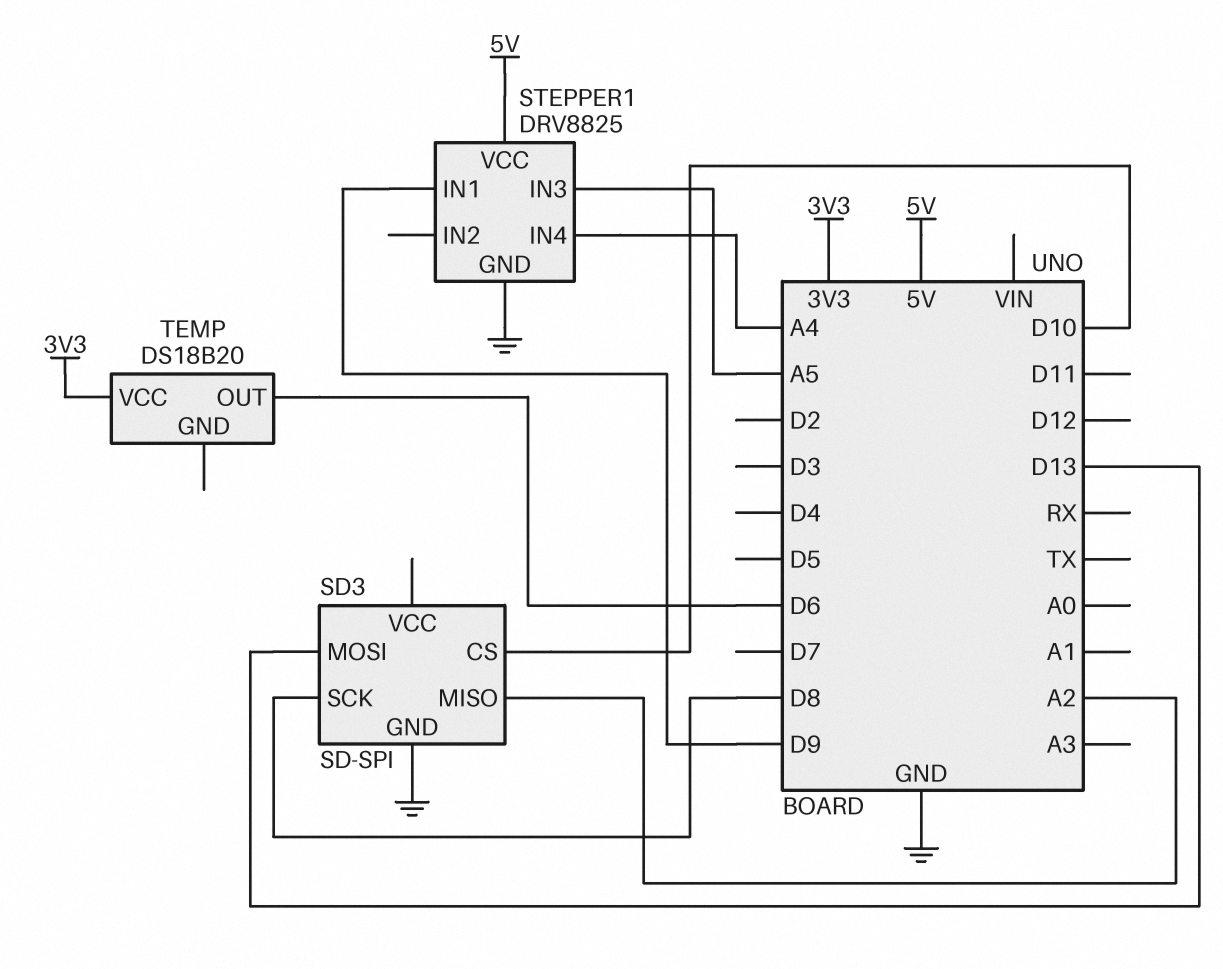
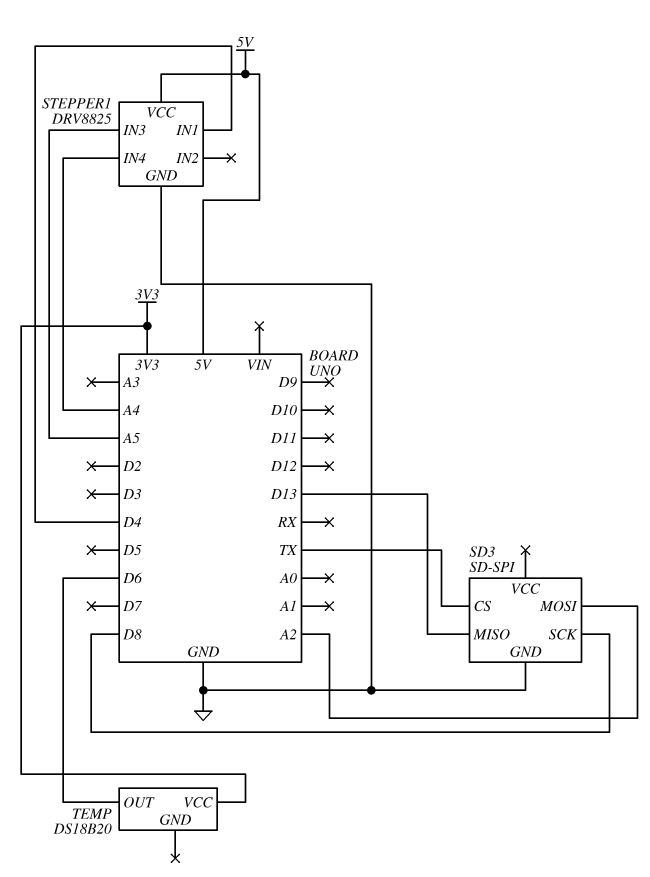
SD3 pin CS: D10 -> TX
SD3 pin MISO: A2 -> D13
SD3 pin MOSI: D13 -> A2
STEPPER1 pin IN1: D9 -> D4

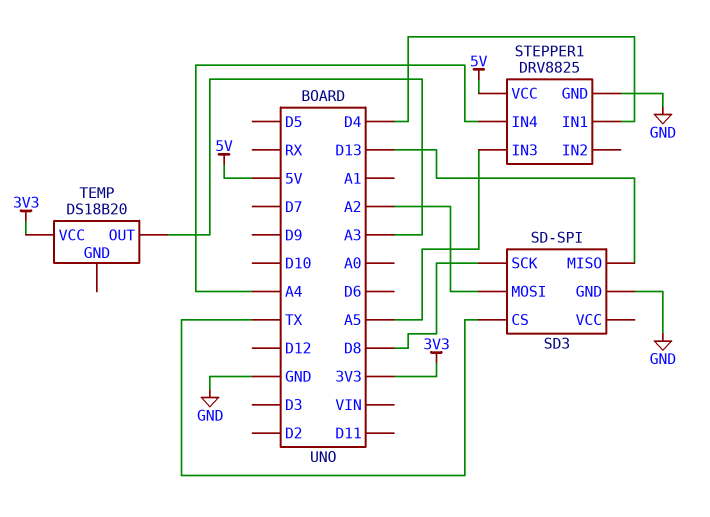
TEMP pin OUT: D6 -> A3

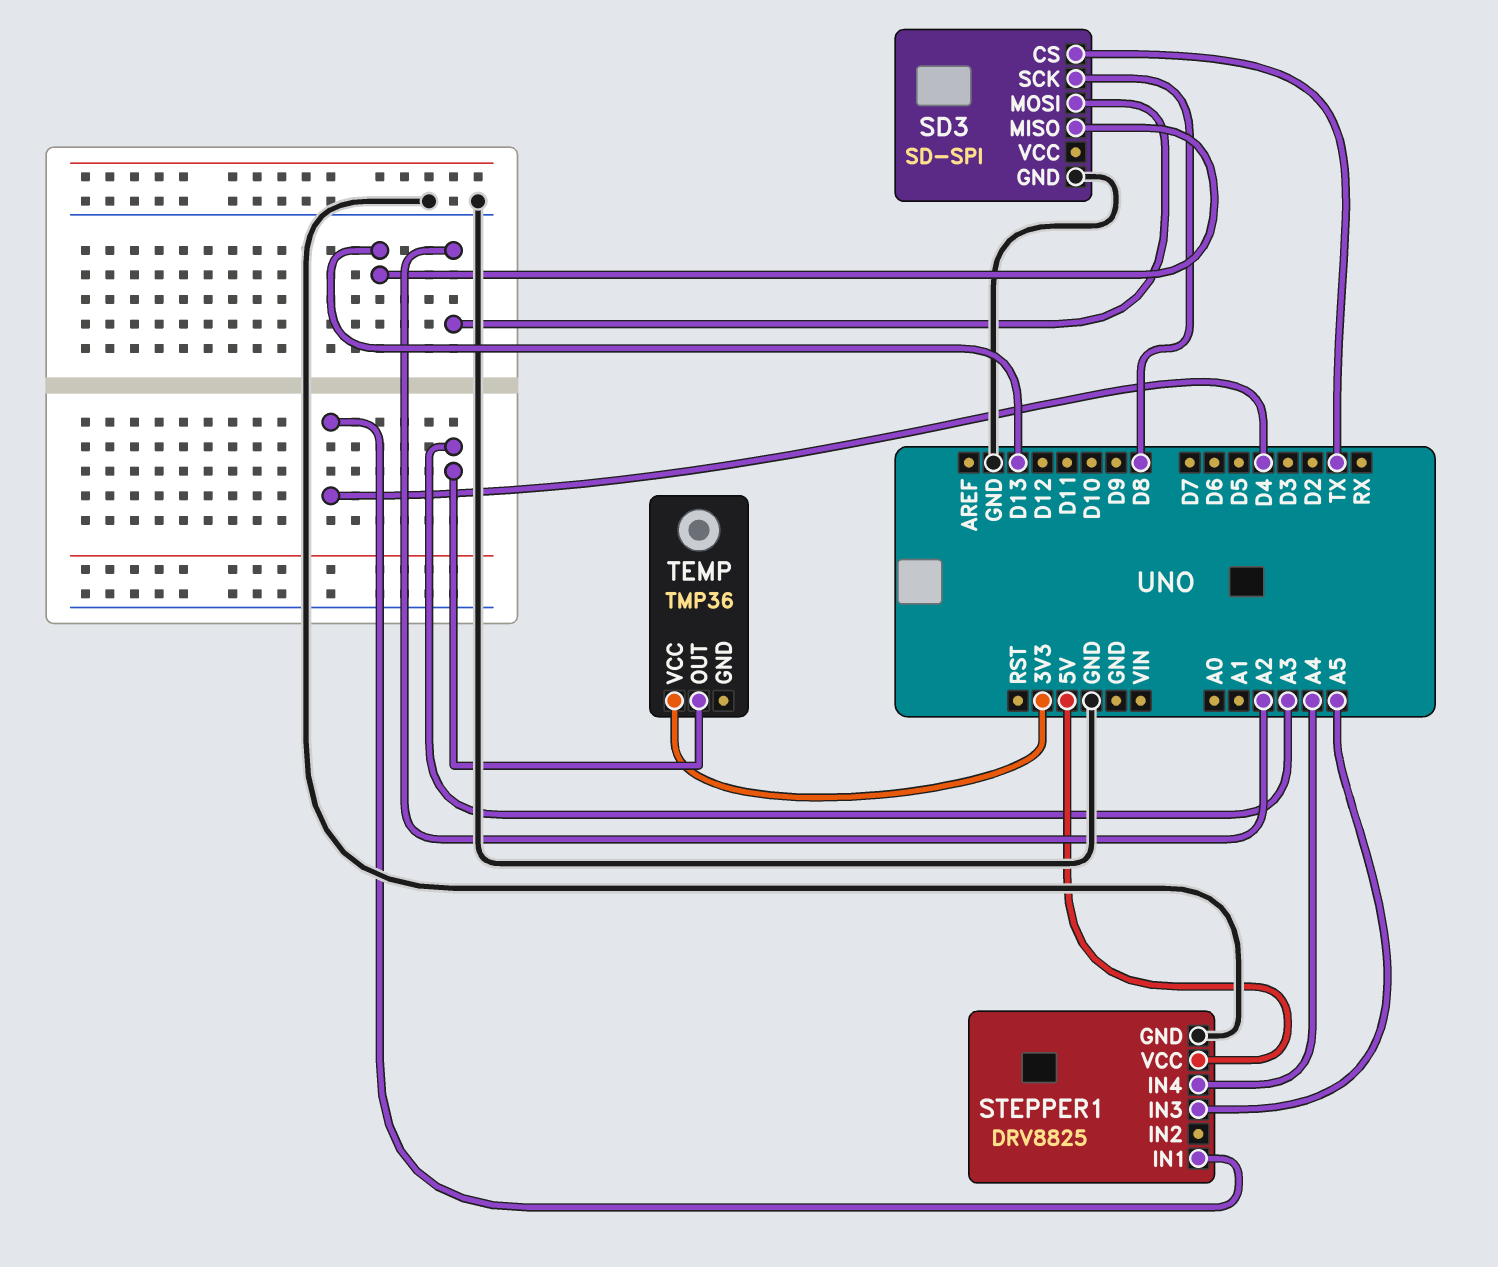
TEMP: DS18B20 -> TMP36

